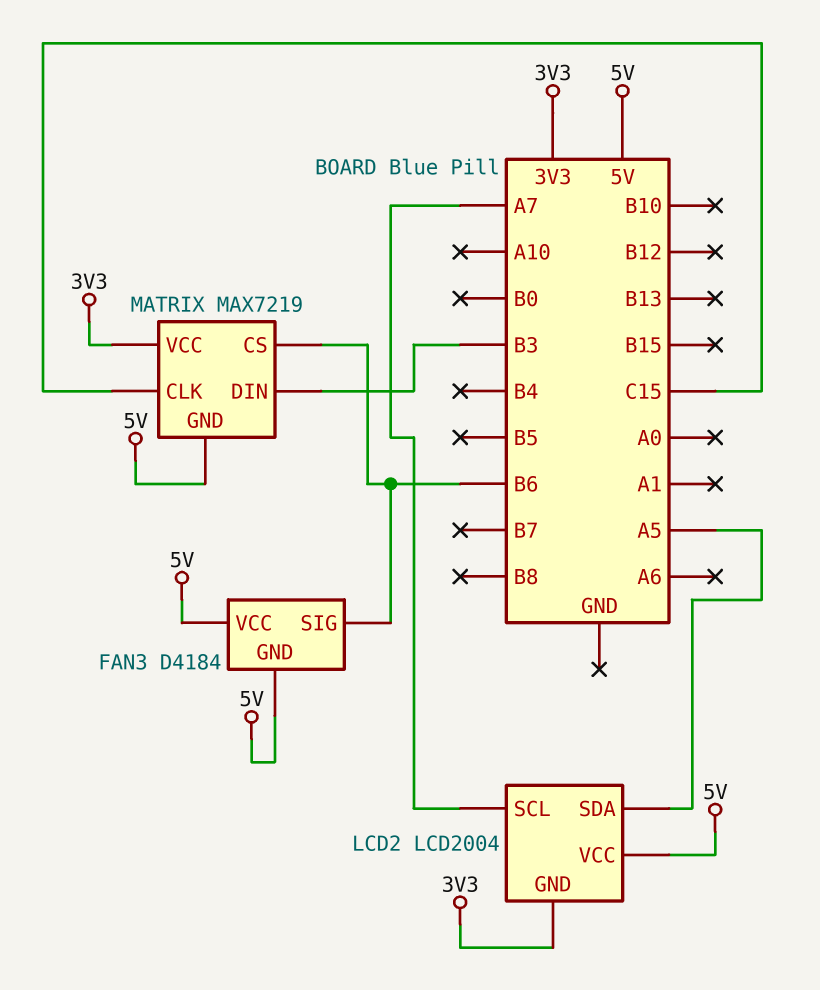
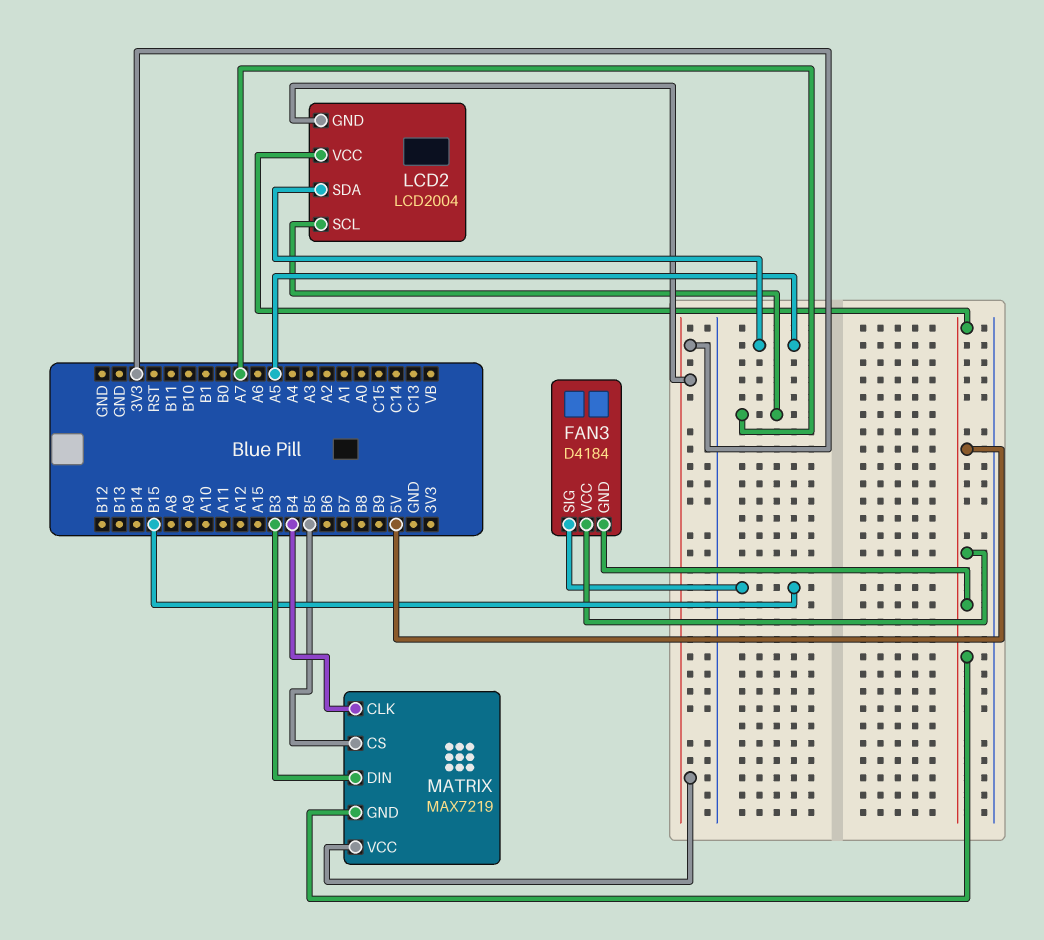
FAN3 pin SIG: B6 -> B15
MATRIX pin CLK: C15 -> B4
MATRIX pin CS: B6 -> B5

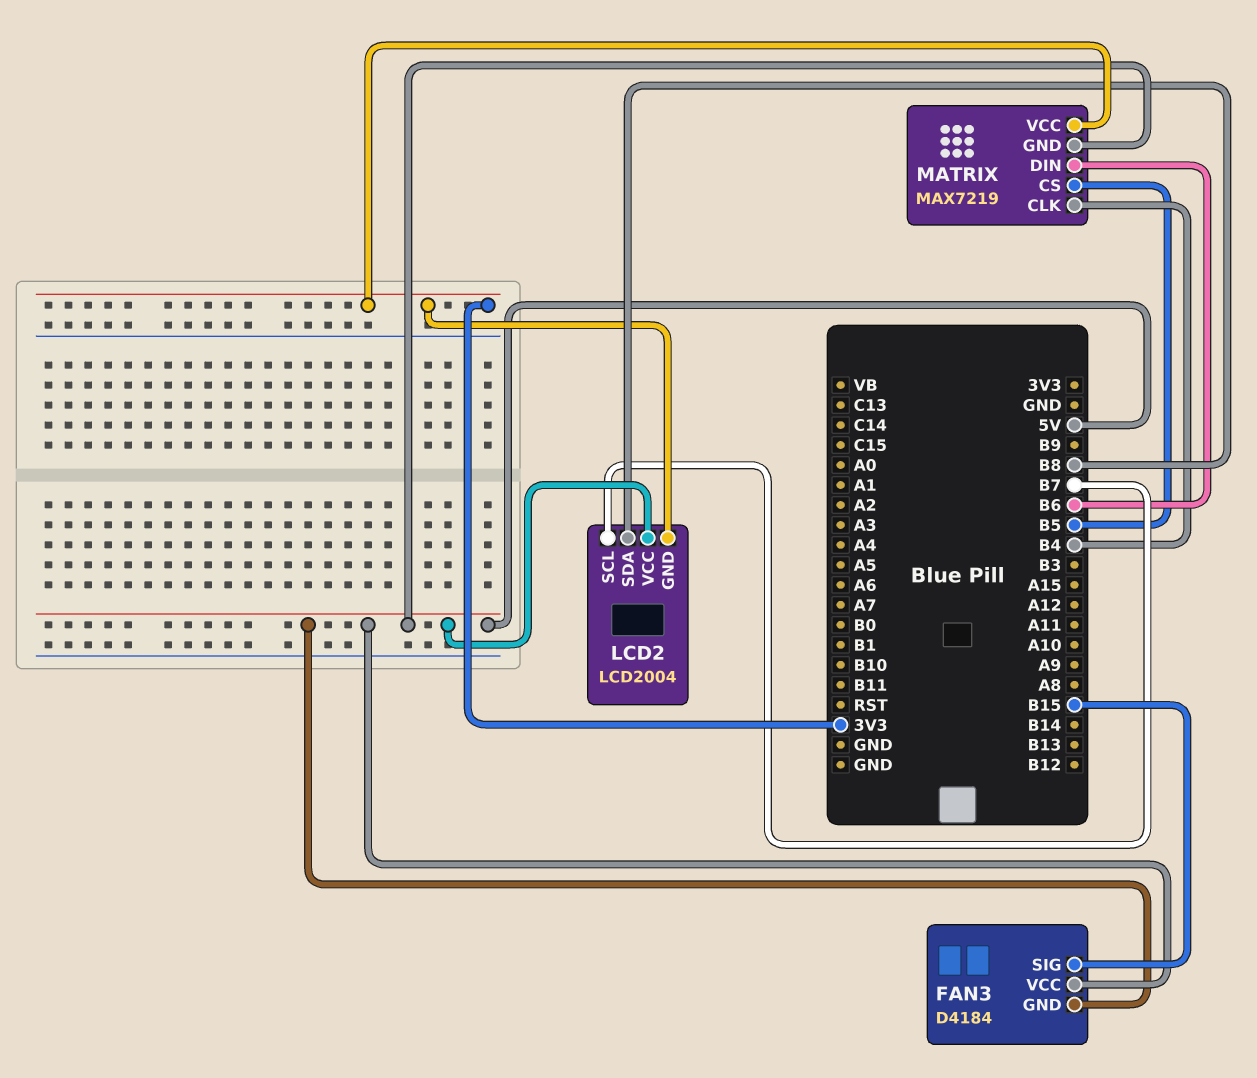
LCD2 pin SCL: A7 -> B7
LCD2 pin SDA: A5 -> B8
MATRIX pin DIN: B3 -> B6

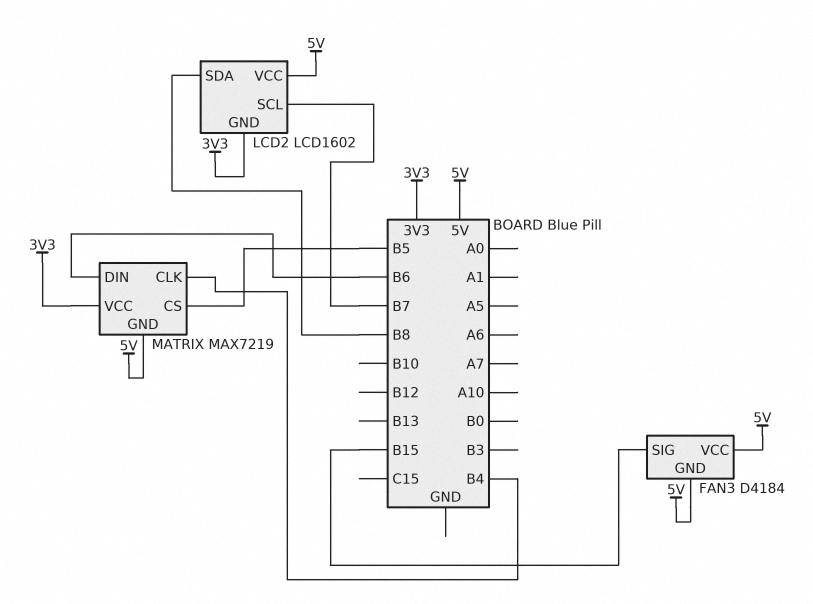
LCD2: LCD2004 -> LCD1602

